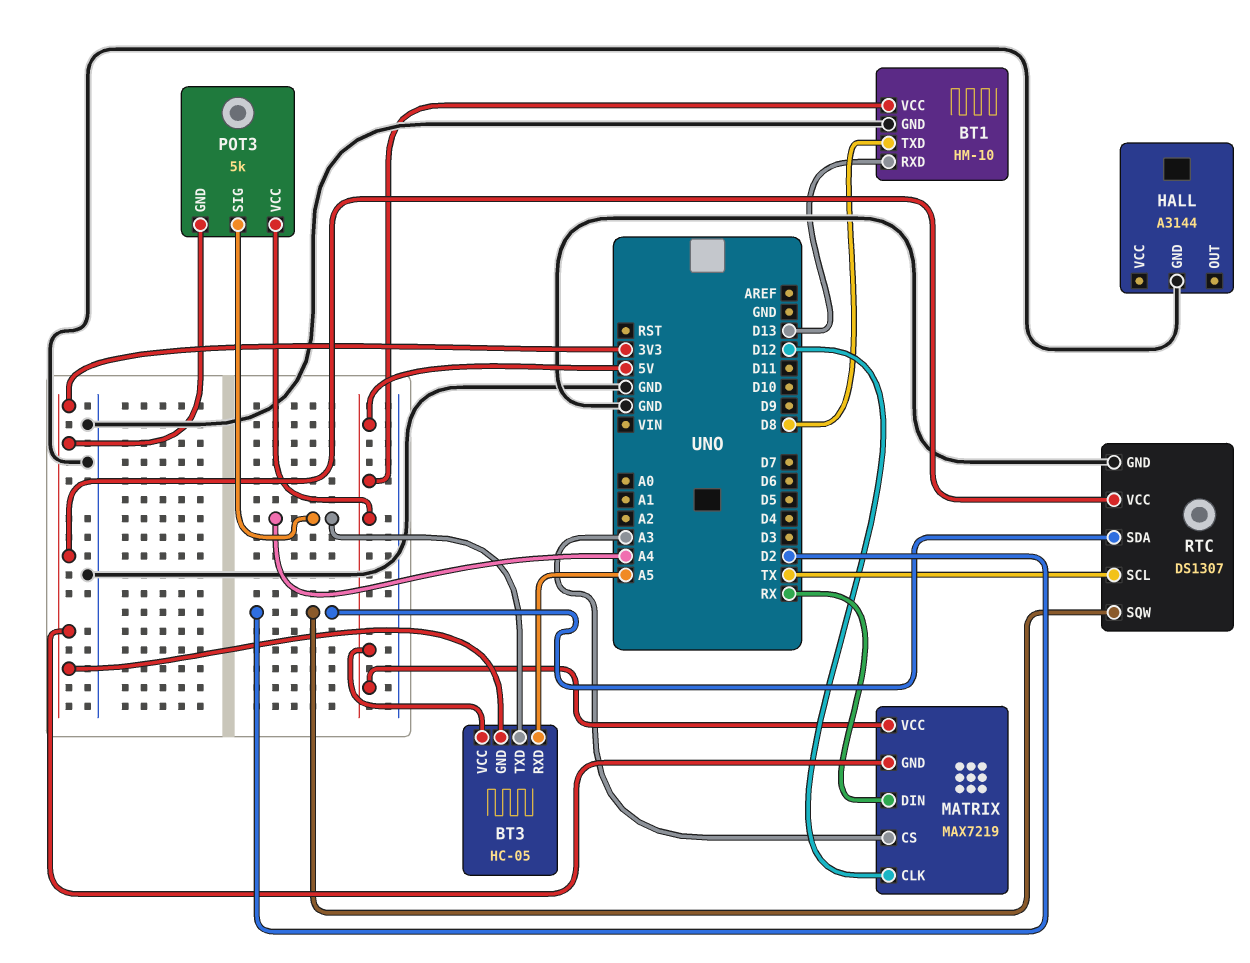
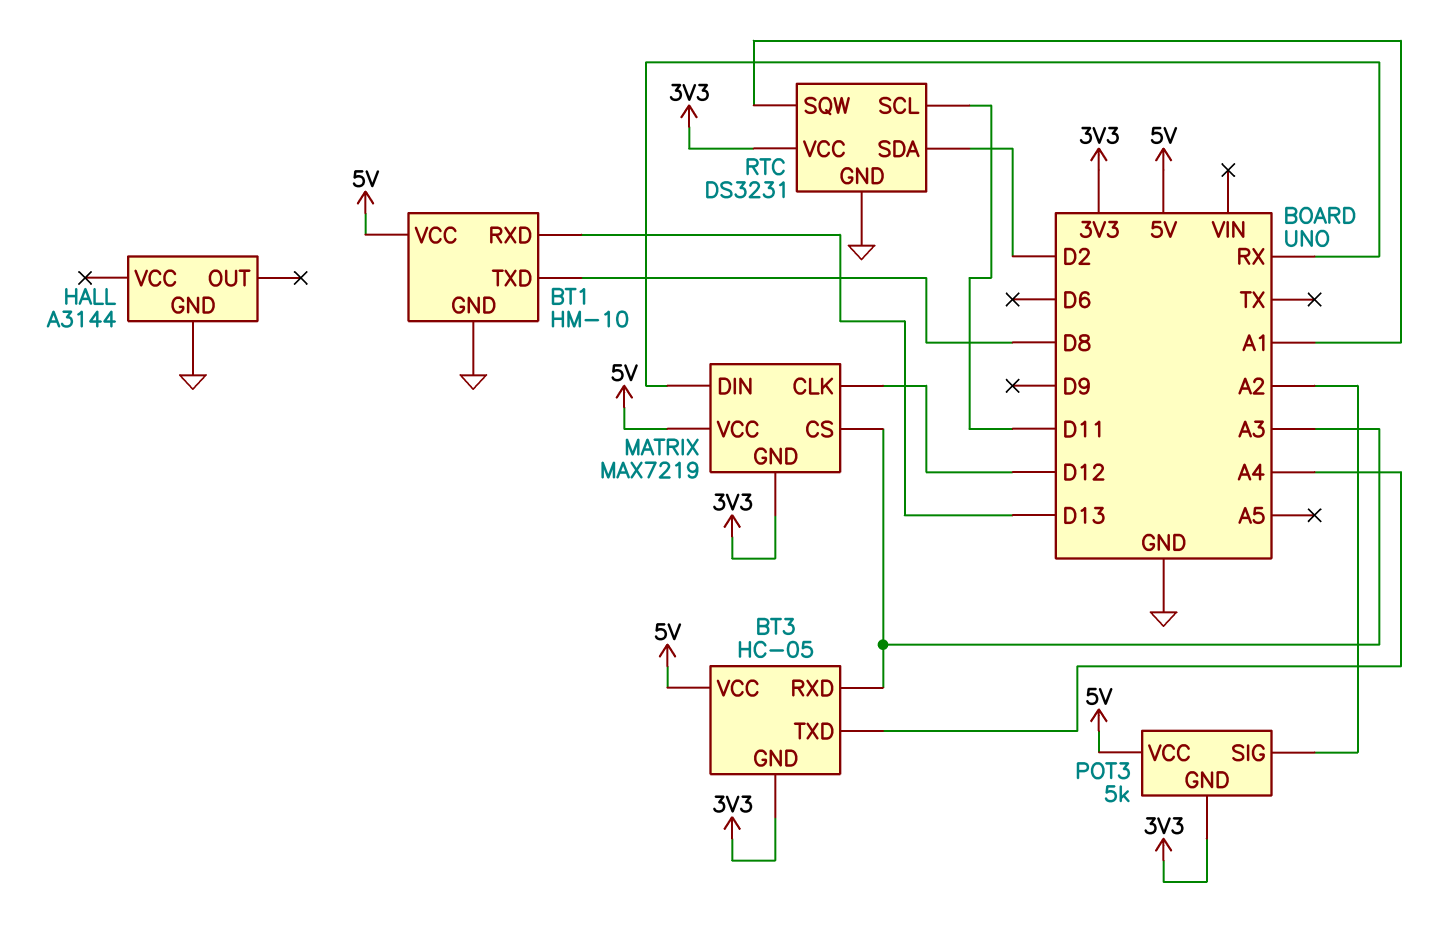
BT3 pin RXD: A5 -> A3
POT3 pin SIG: A4 -> A2
RTC: DS1307 -> DS3231
RTC pin SCL: TX -> D11
RTC pin SQW: D2 -> A1

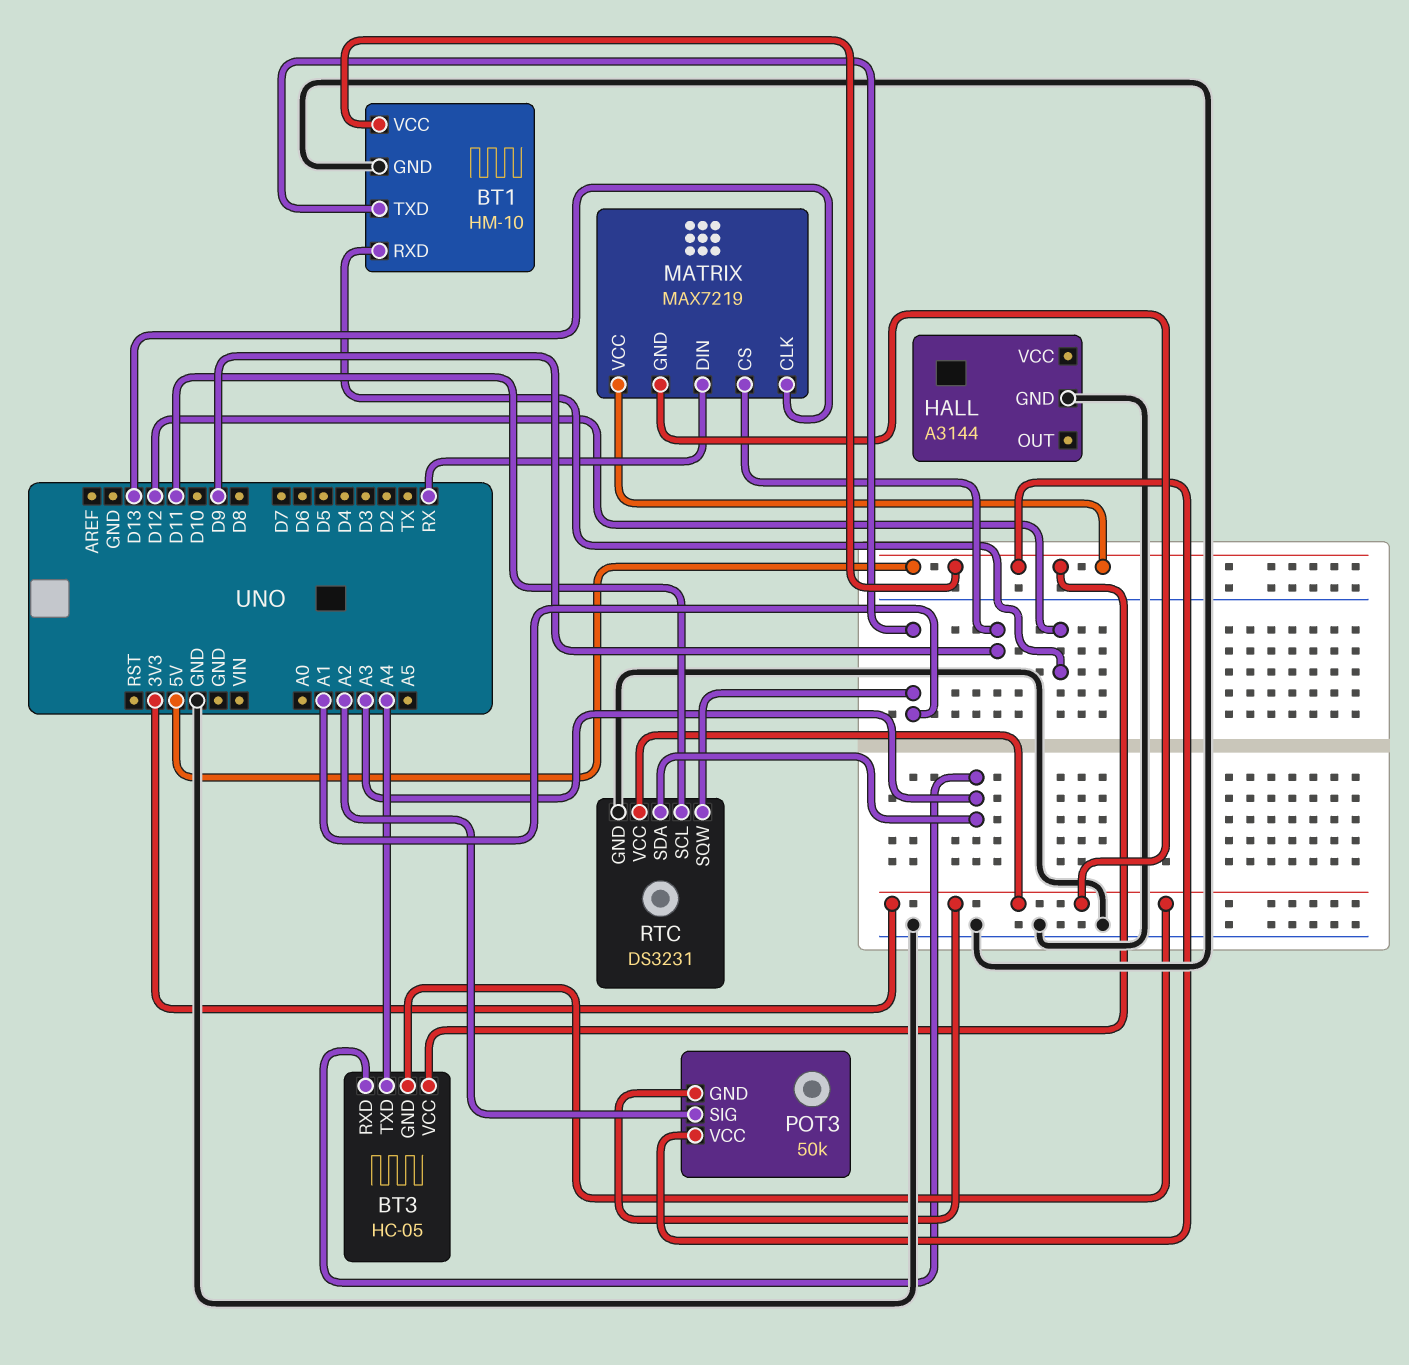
BT1 pin RXD: D13 -> D12
BT1 pin TXD: D8 -> A1
MATRIX pin CLK: D12 -> D13
MATRIX pin CS: A3 -> D9
POT3: 5k -> 50k
RTC pin SDA: D2 -> A3

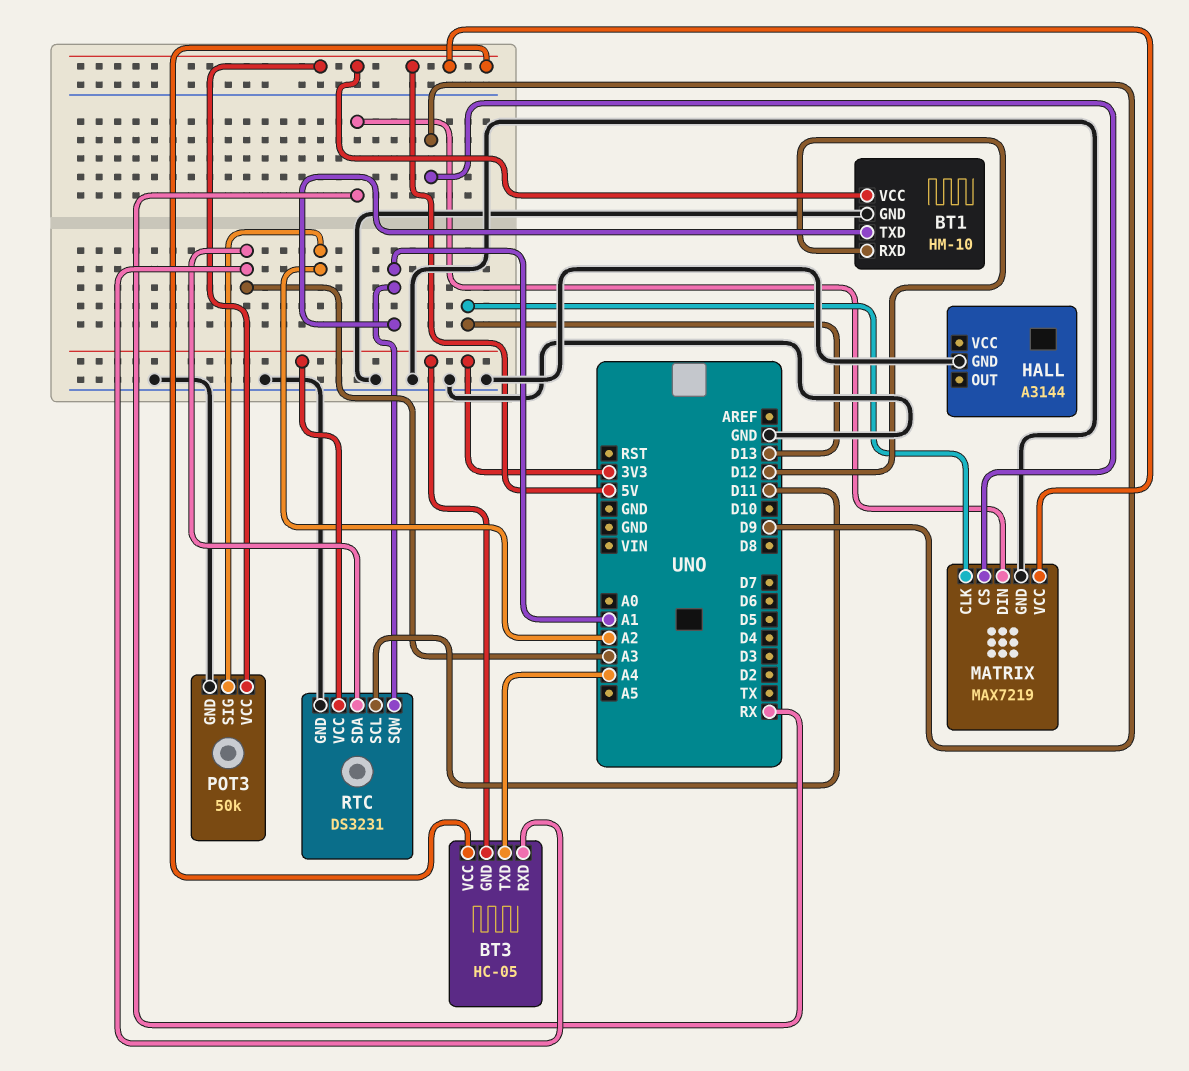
MATRIX pin GND: 3V3 -> GND
POT3 pin GND: 3V3 -> GND

